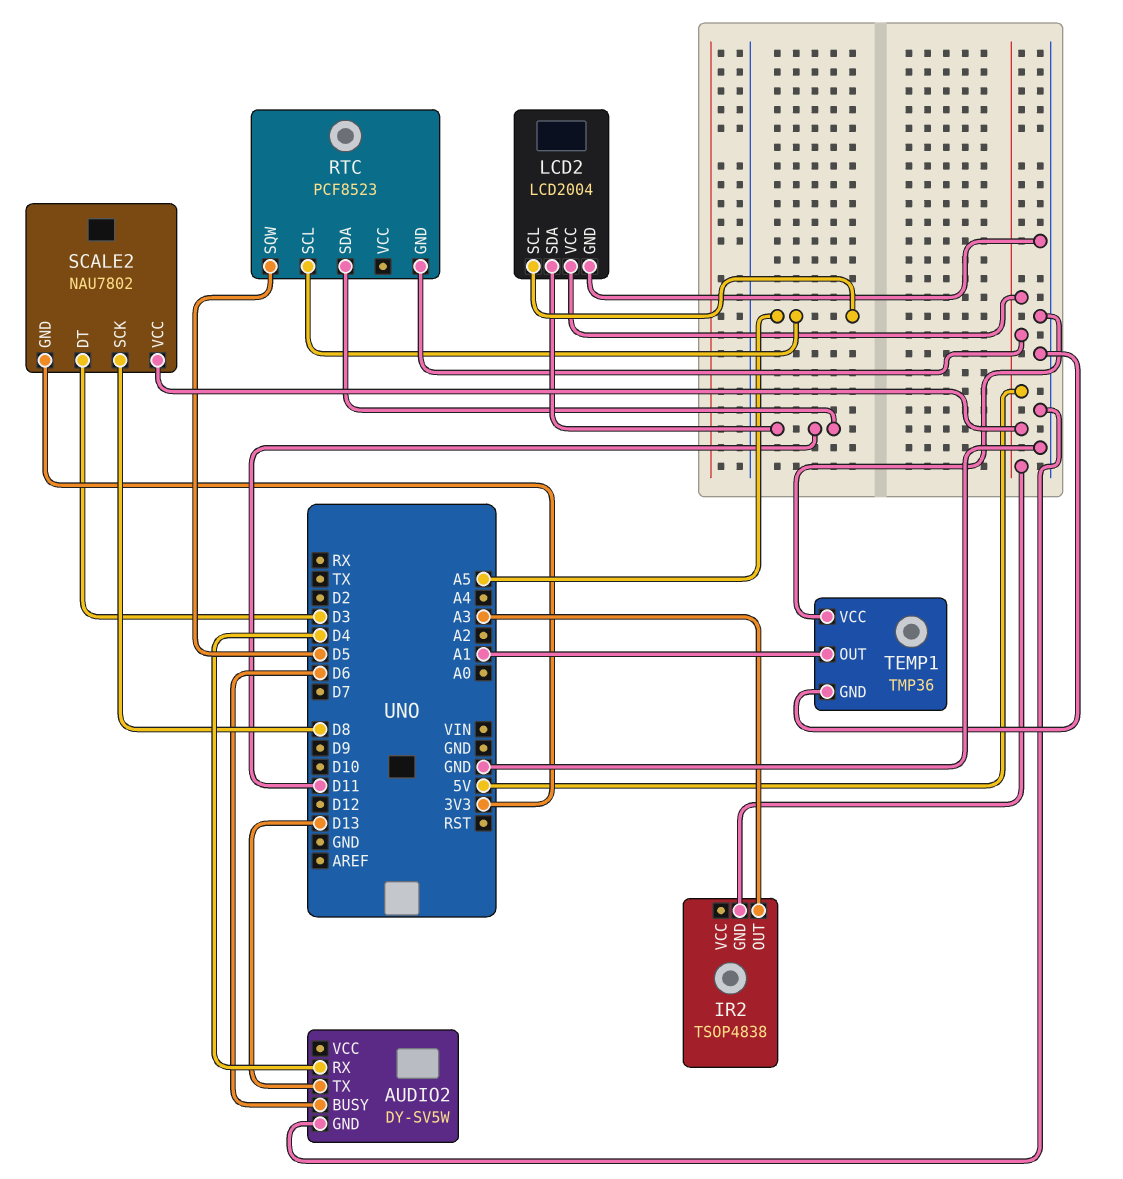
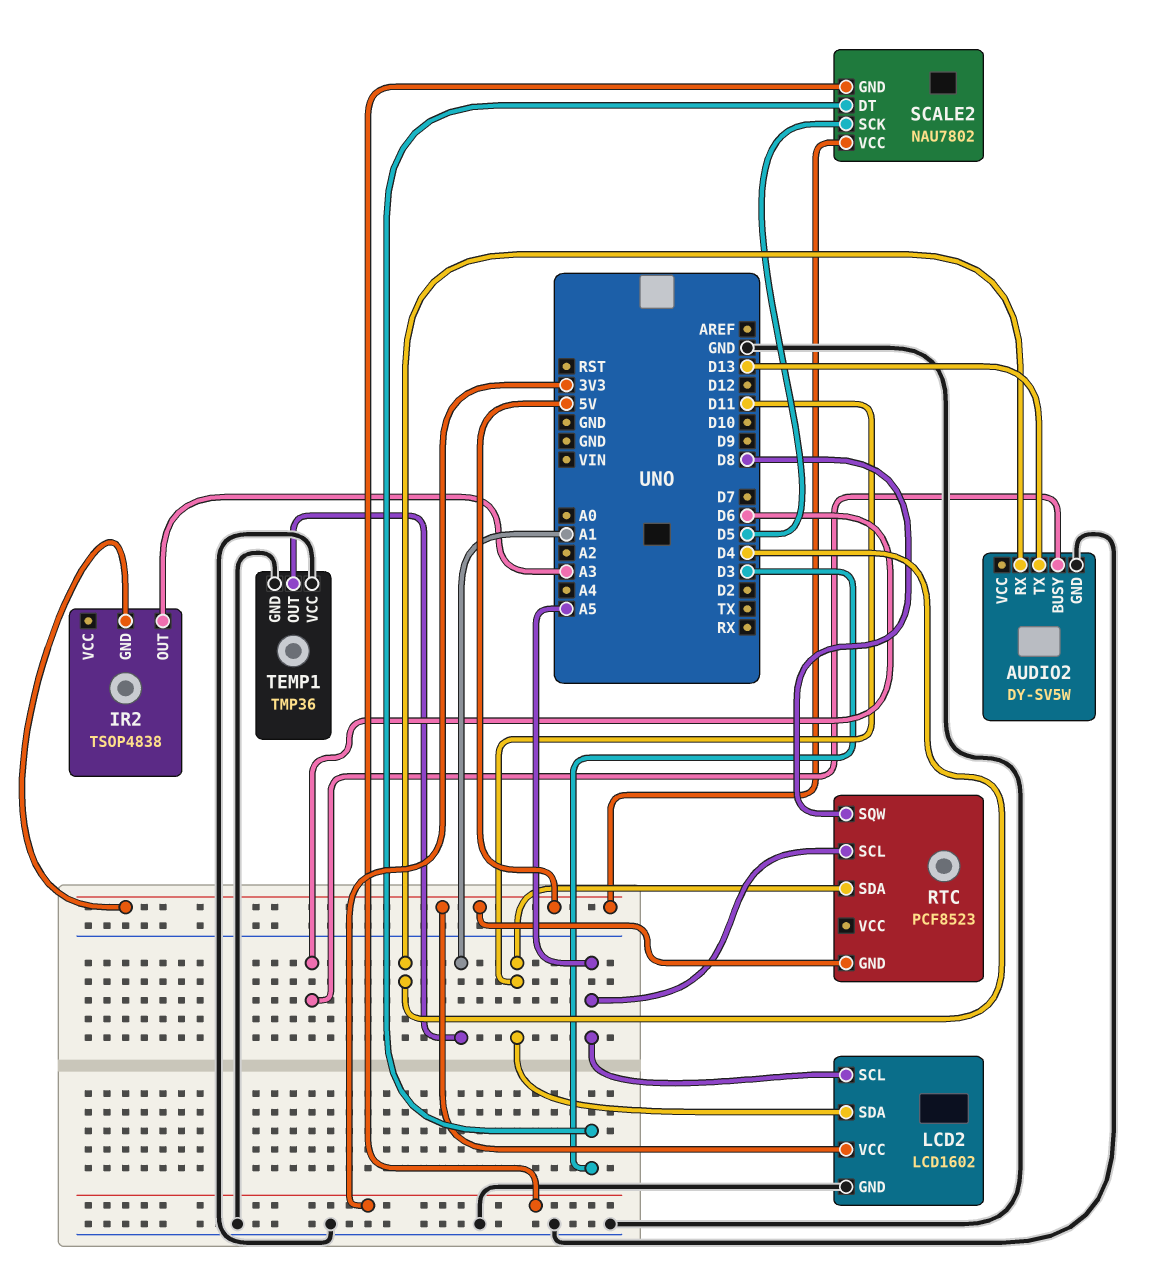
LCD2: LCD2004 -> LCD1602
RTC pin SQW: D5 -> D8
SCALE2 pin SCK: D8 -> D5

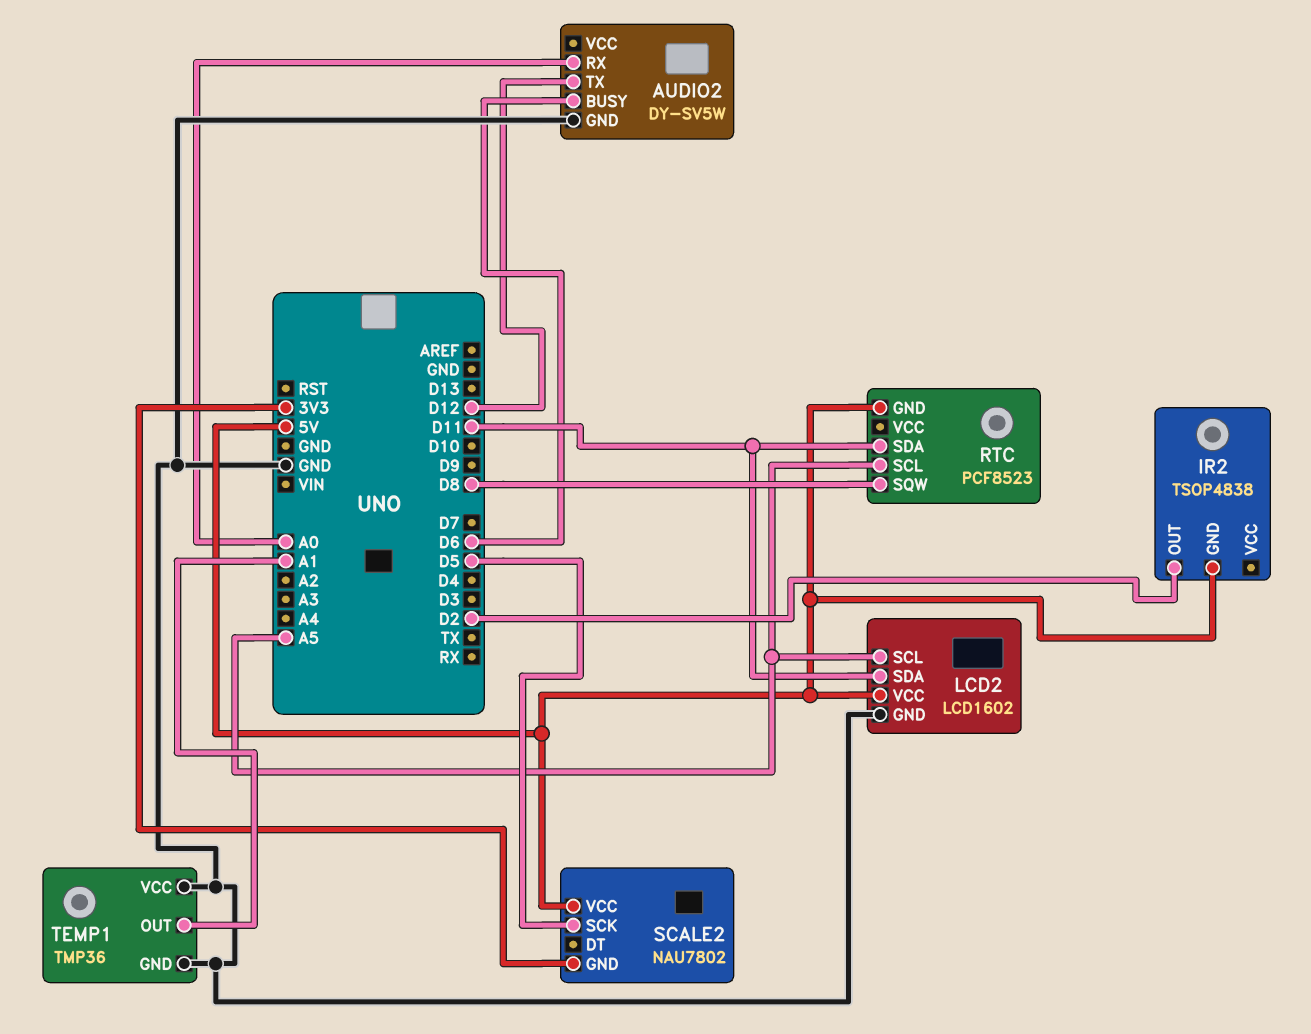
AUDIO2 pin RX: D4 -> A0
AUDIO2 pin TX: D13 -> D12
IR2 pin OUT: A3 -> D2
SCALE2 pin DT: D3 -> none

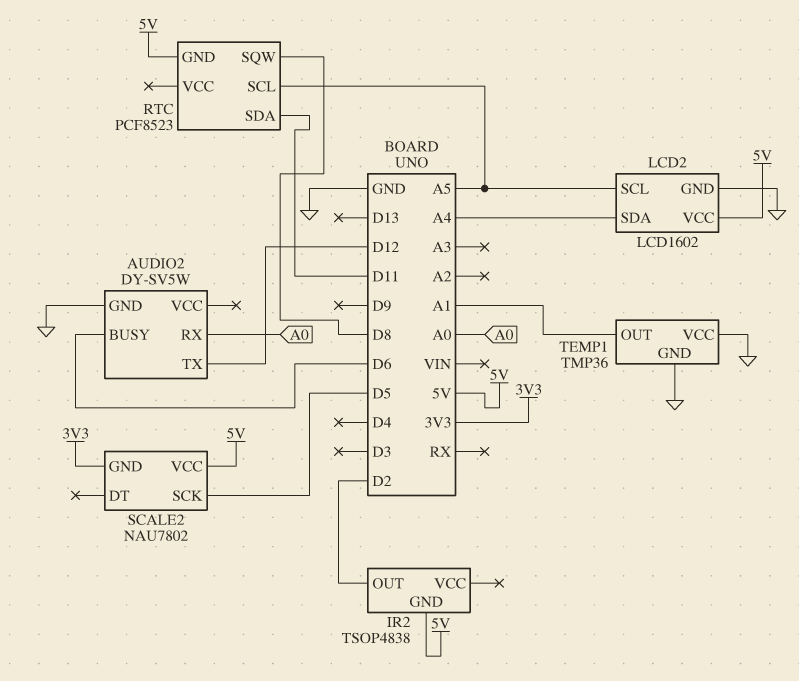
LCD2 pin SDA: D11 -> A4

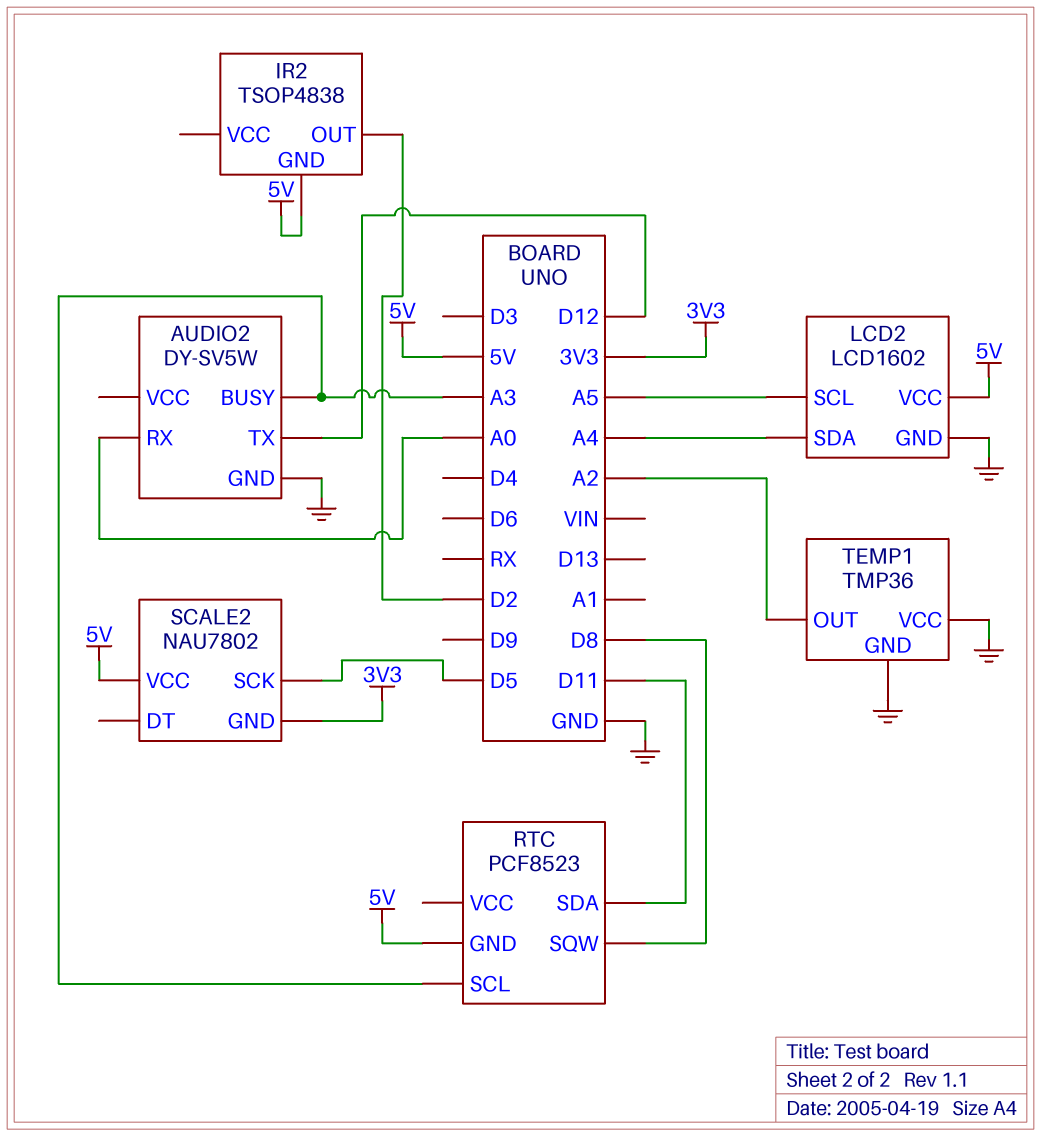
AUDIO2 pin BUSY: D6 -> A3
RTC pin SCL: A5 -> A3
TEMP1 pin OUT: A1 -> A2

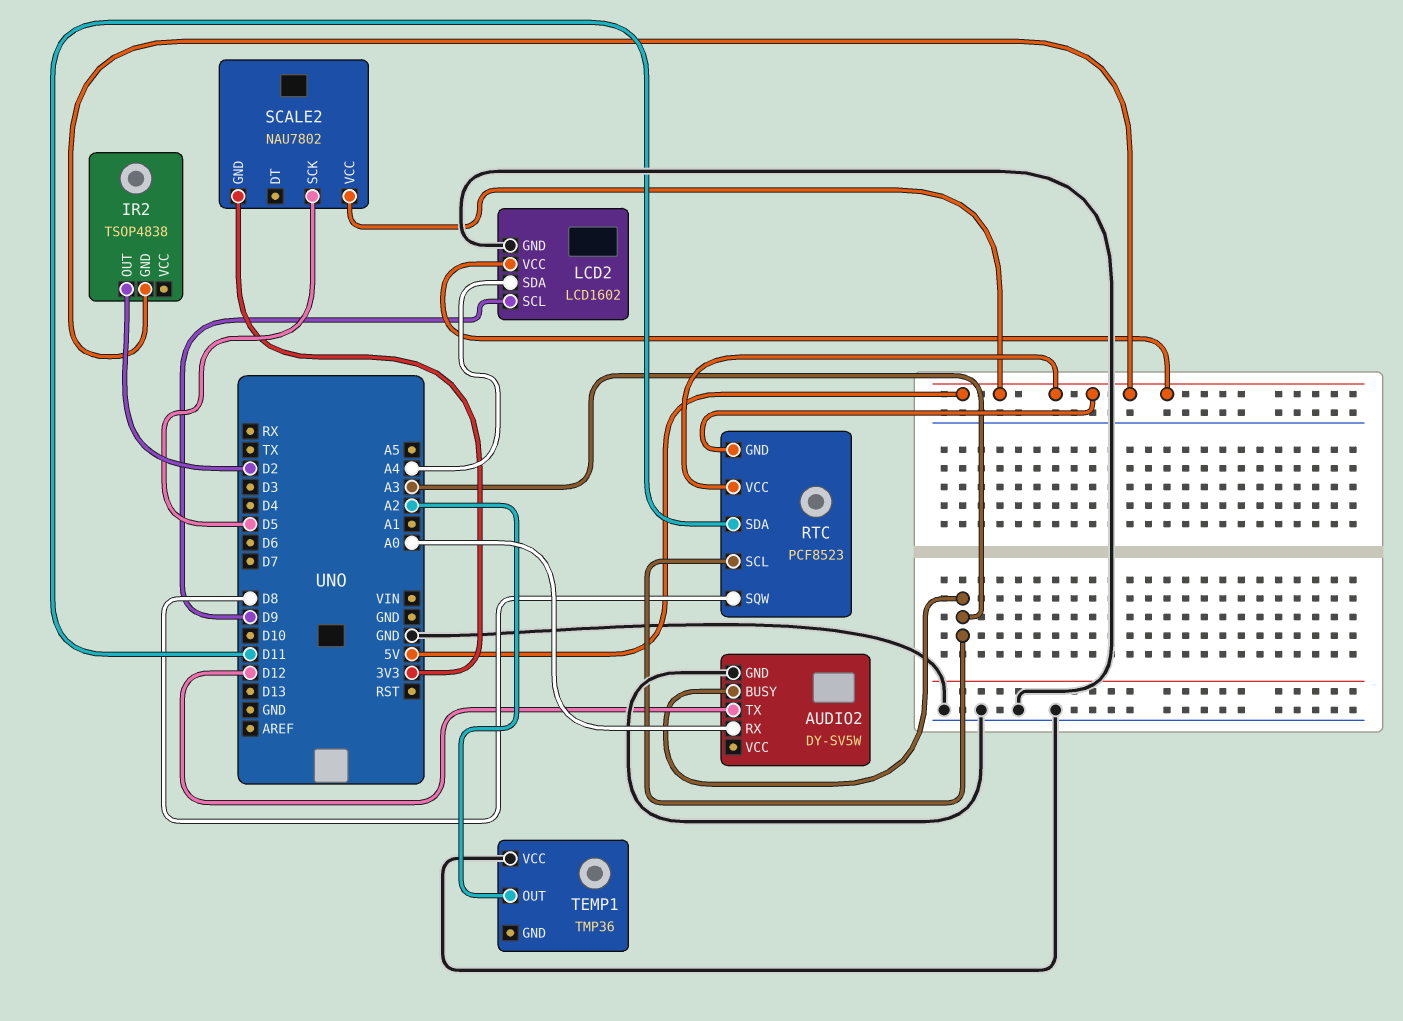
LCD2 pin SCL: A5 -> D9
RTC pin VCC: none -> 5V
TEMP1 pin GND: GND -> none

